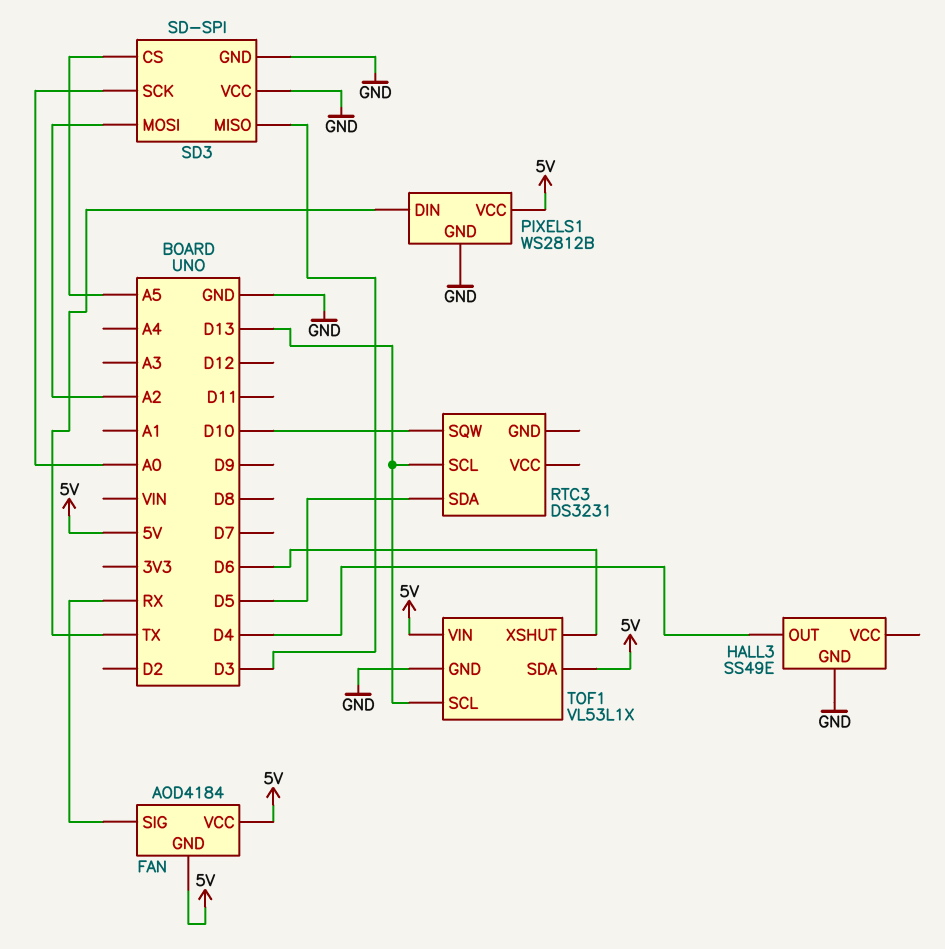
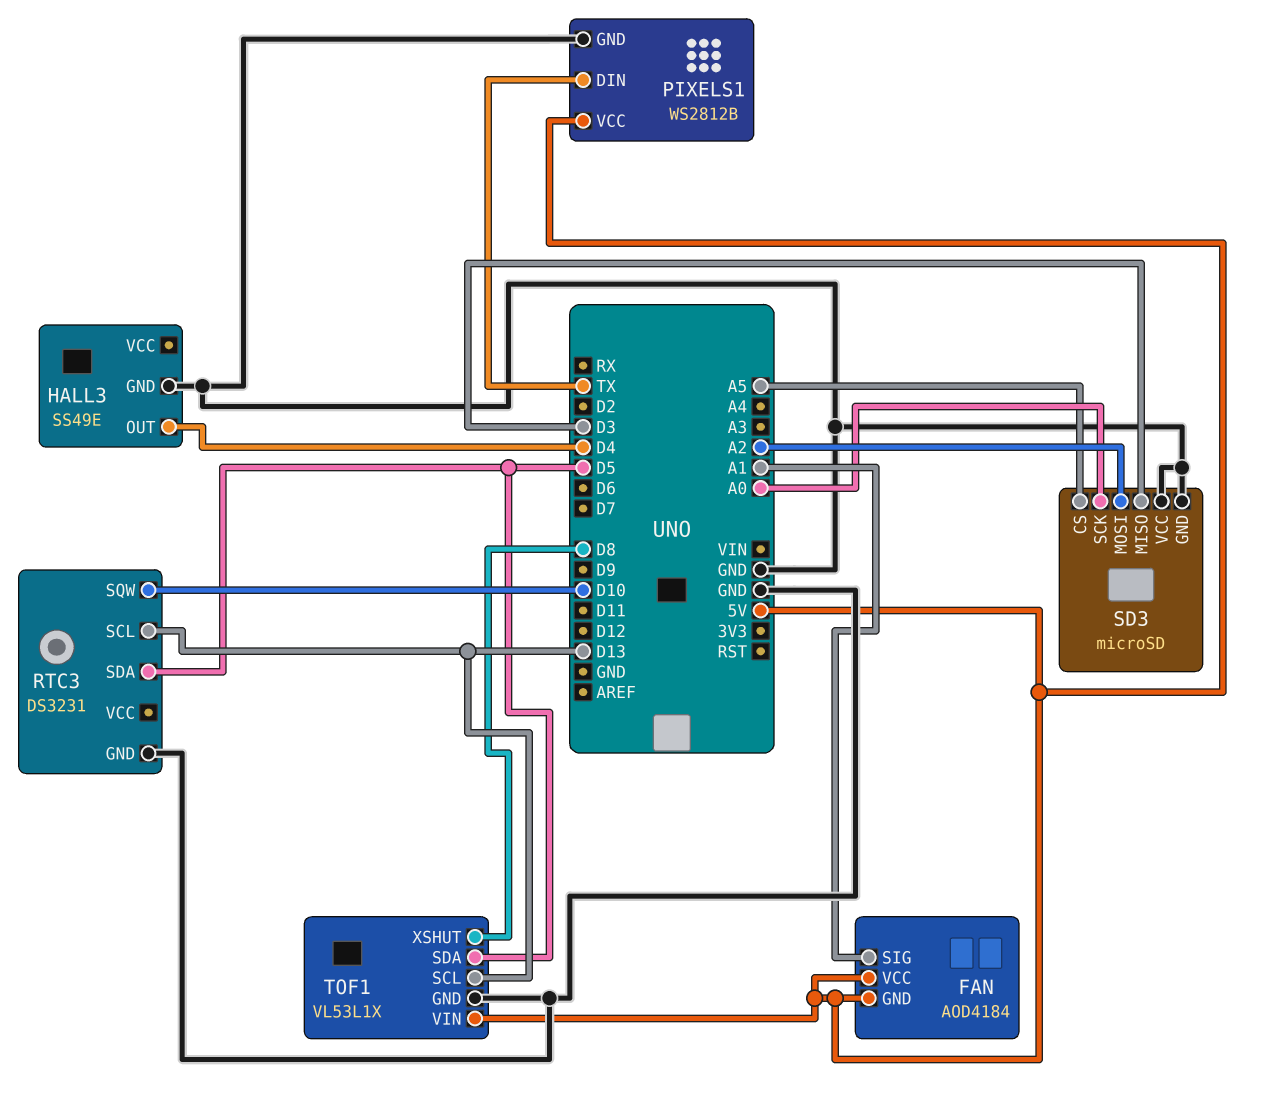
FAN pin SIG: RX -> A1
RTC3 pin GND: none -> GND
SD3: SD-SPI -> microSD
TOF1 pin SDA: 5V -> D5
TOF1 pin XSHUT: D6 -> D8

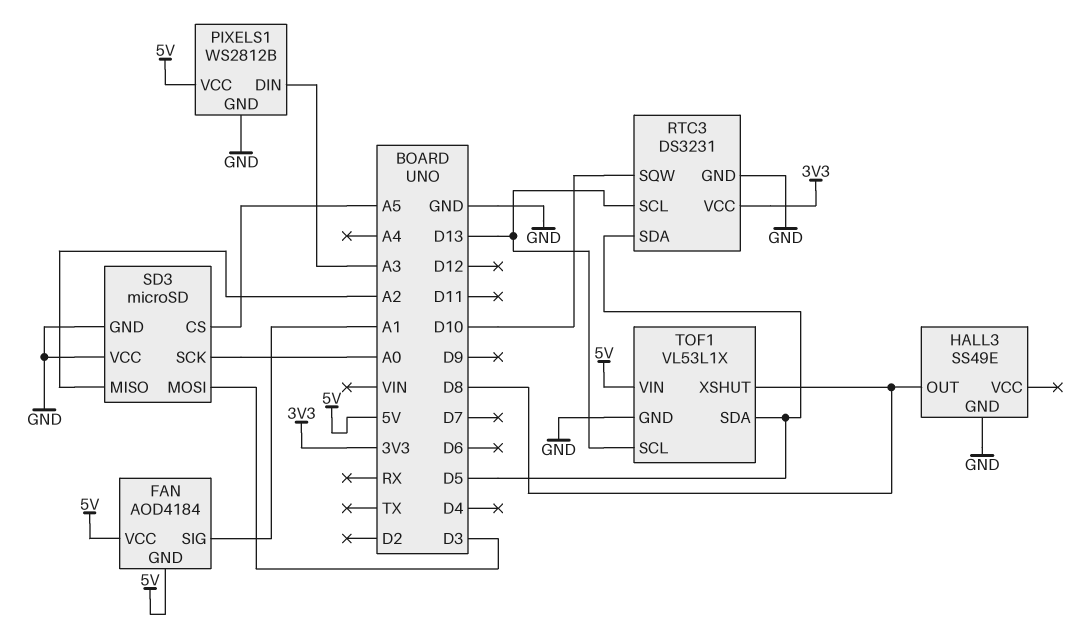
HALL3 pin OUT: D4 -> D8
PIXELS1 pin DIN: TX -> A3
RTC3 pin VCC: none -> 3V3
SD3 pin MISO: D3 -> A2
SD3 pin MOSI: A2 -> D3

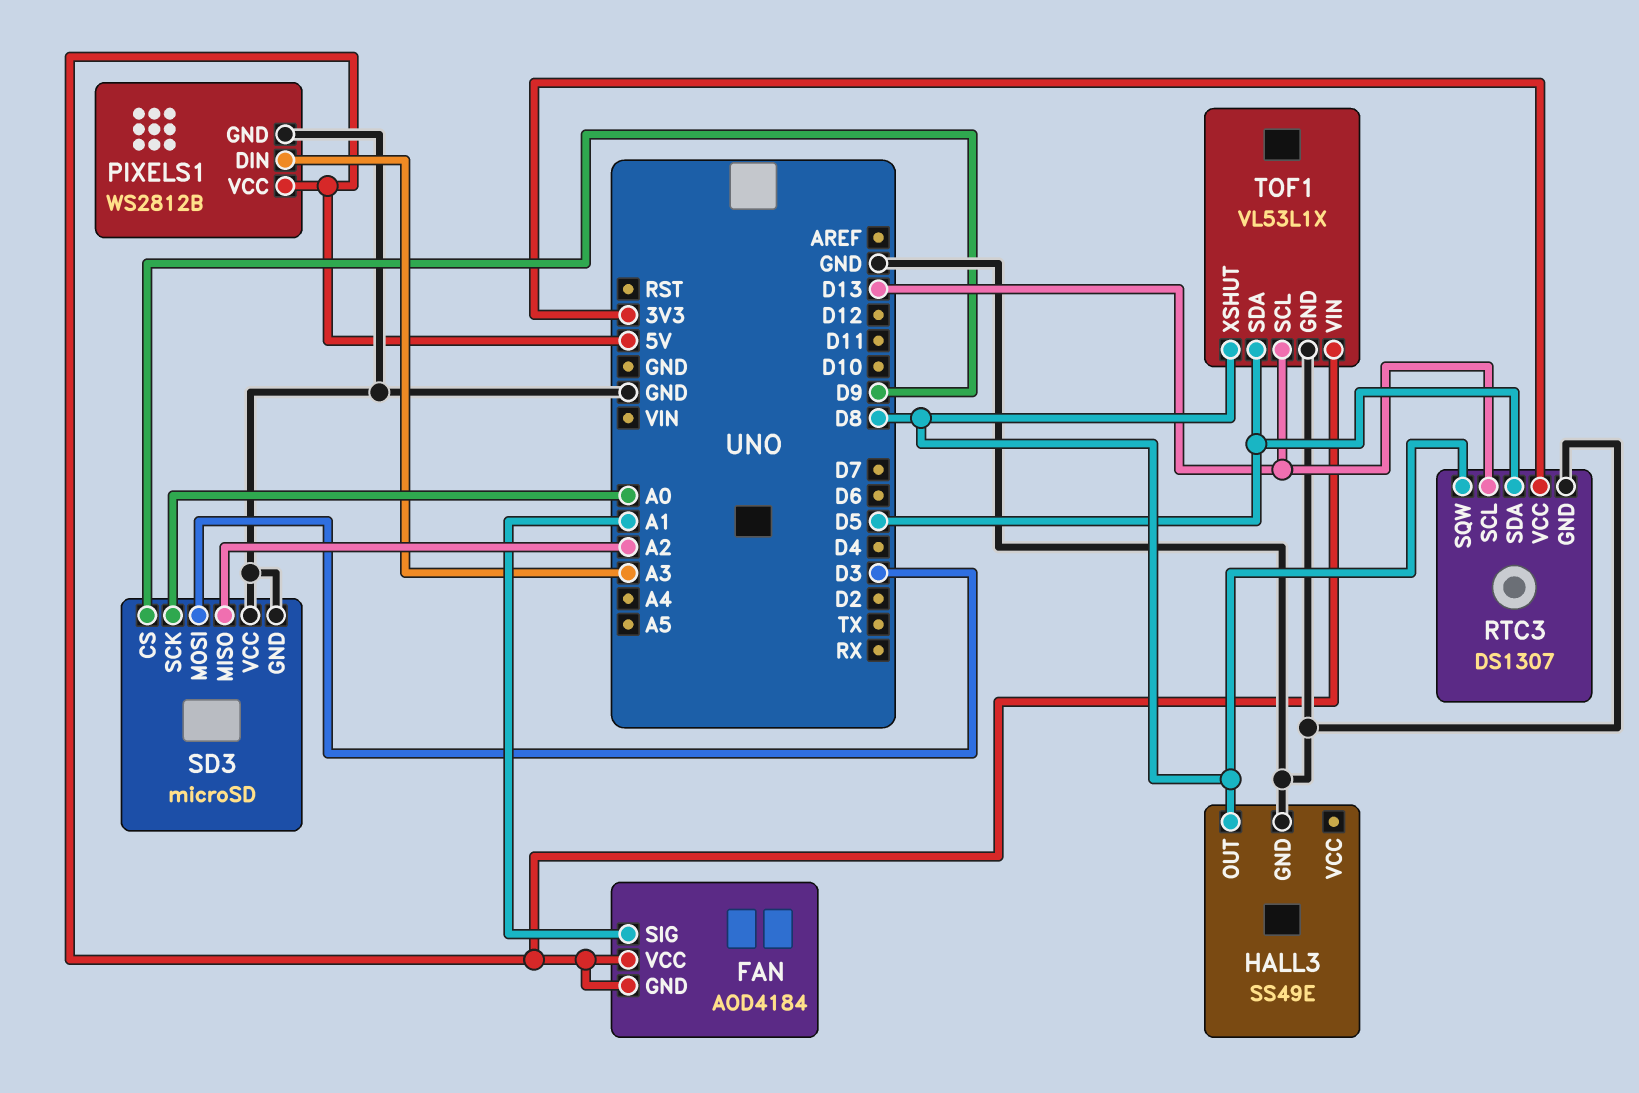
RTC3: DS3231 -> DS1307
RTC3 pin SQW: D10 -> D8
SD3 pin CS: A5 -> D9

